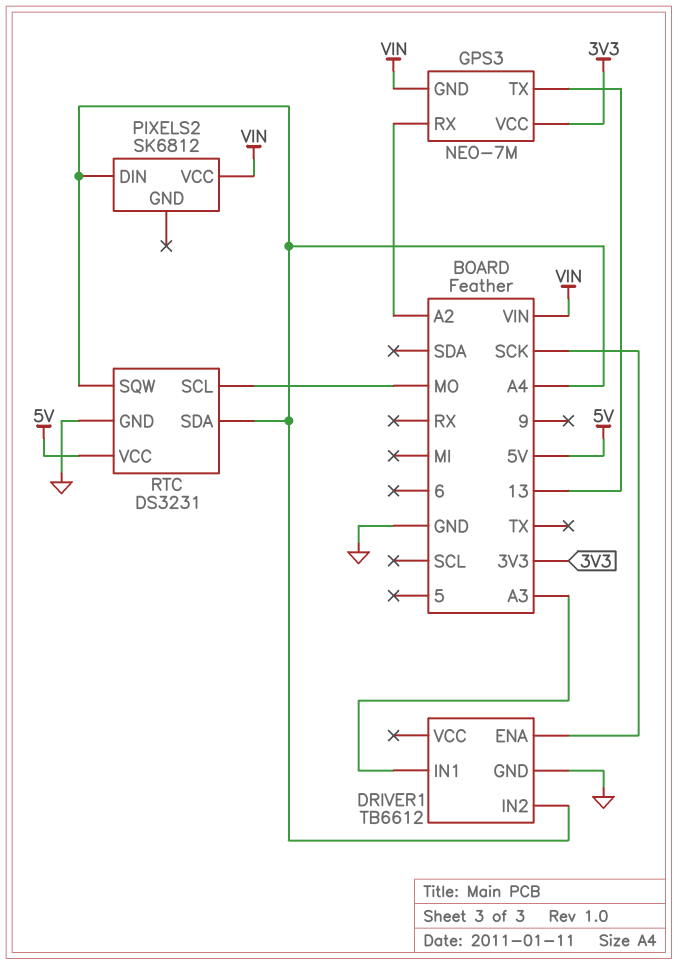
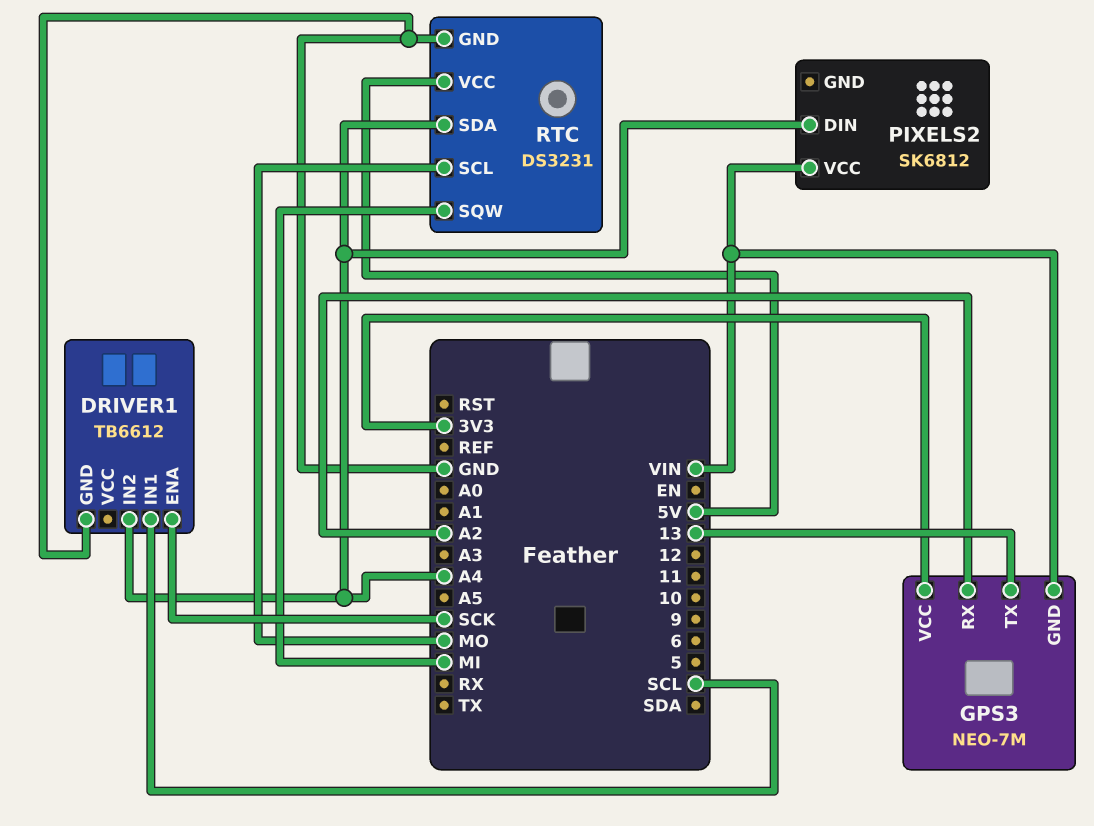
DRIVER1 pin IN1: A3 -> SCL
RTC pin SQW: A4 -> MI

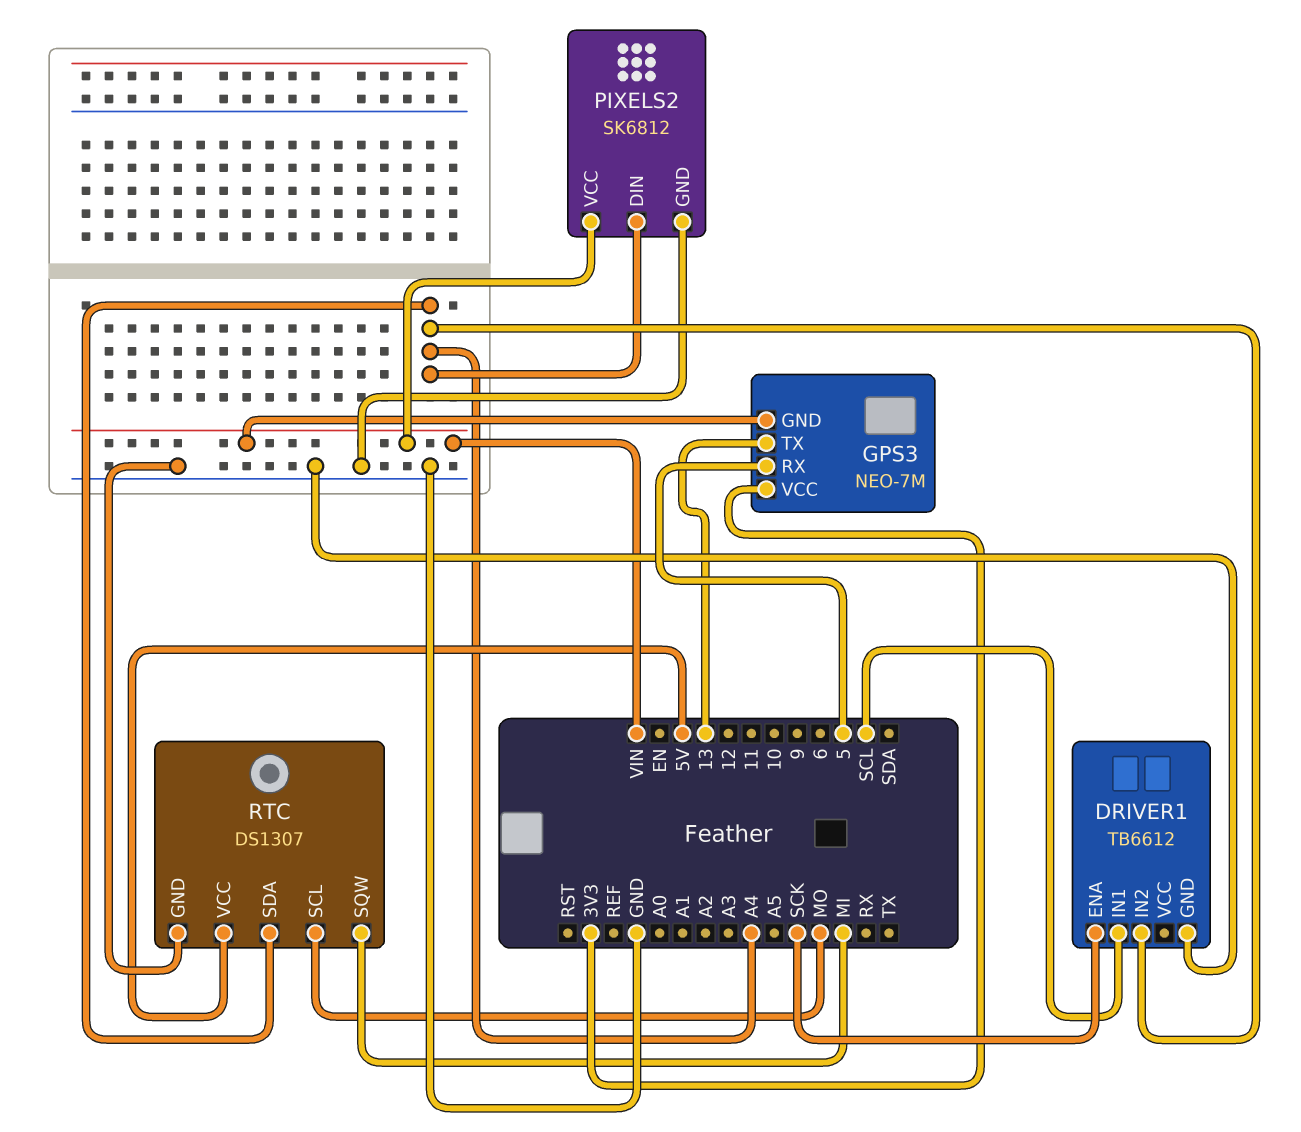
GPS3 pin RX: A2 -> 5
PIXELS2 pin GND: none -> GND
RTC: DS3231 -> DS1307

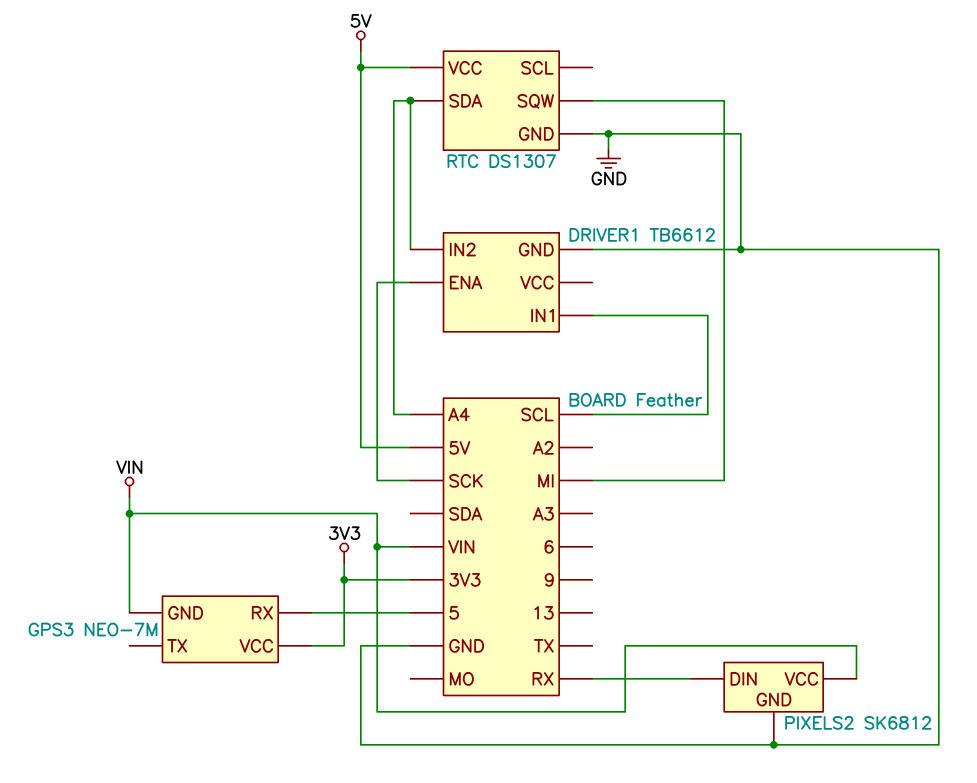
GPS3 pin TX: 13 -> none
PIXELS2 pin DIN: A4 -> RX
RTC pin SCL: MO -> none

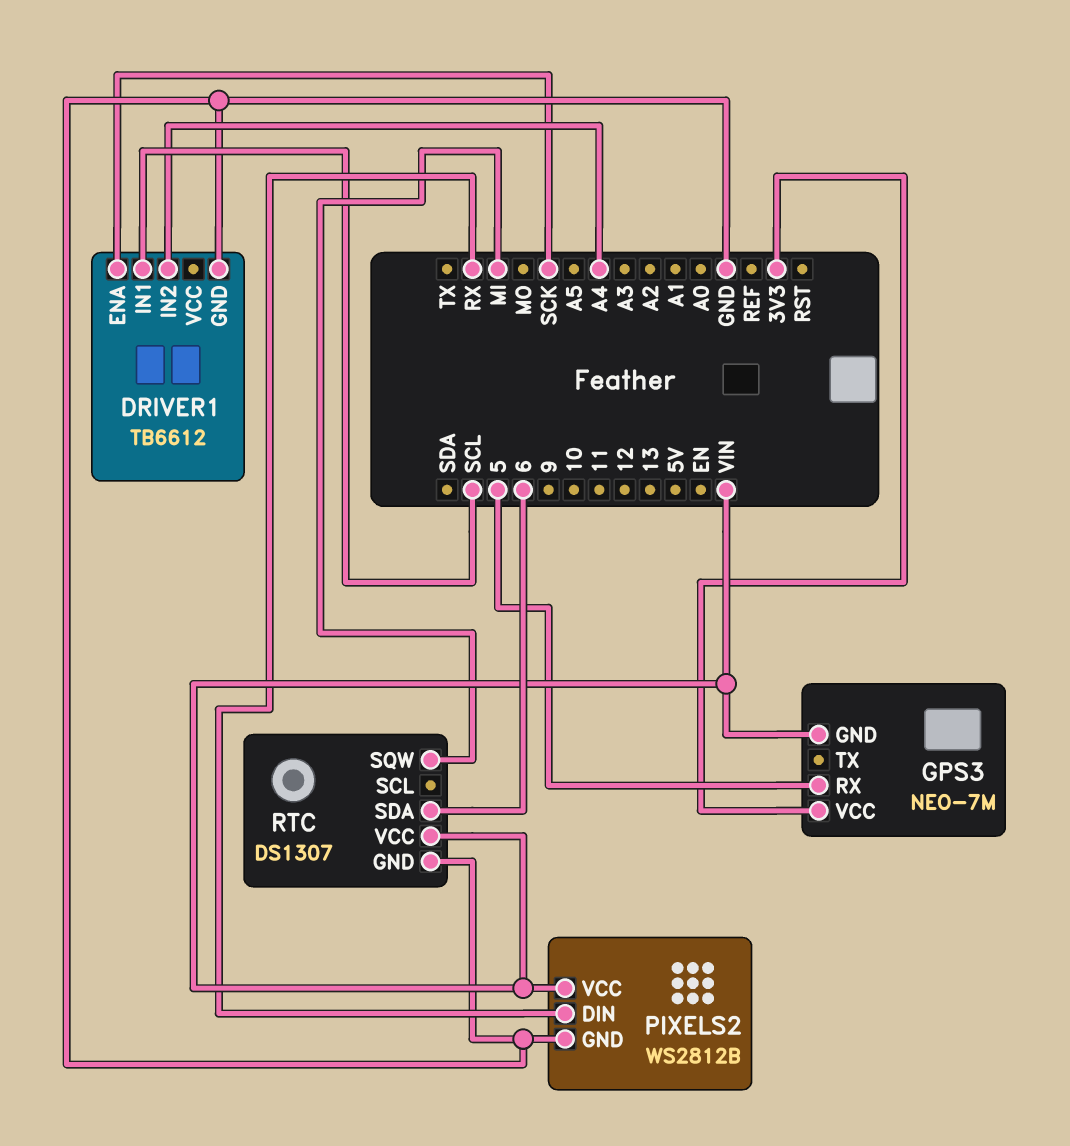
PIXELS2: SK6812 -> WS2812B
RTC pin SDA: A4 -> 6
RTC pin VCC: 5V -> VIN

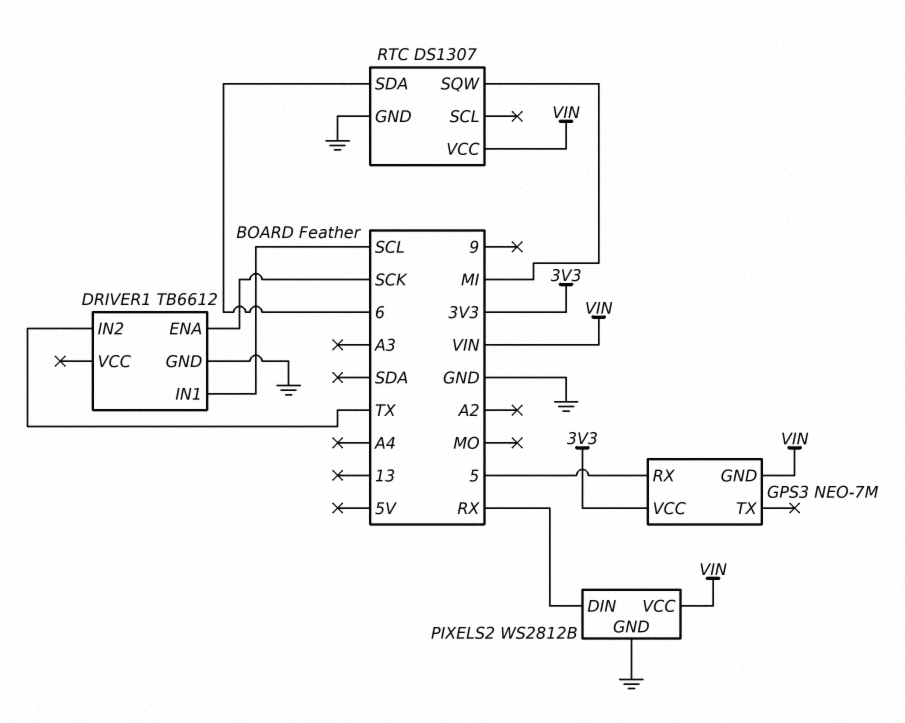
DRIVER1 pin IN2: A4 -> TX

